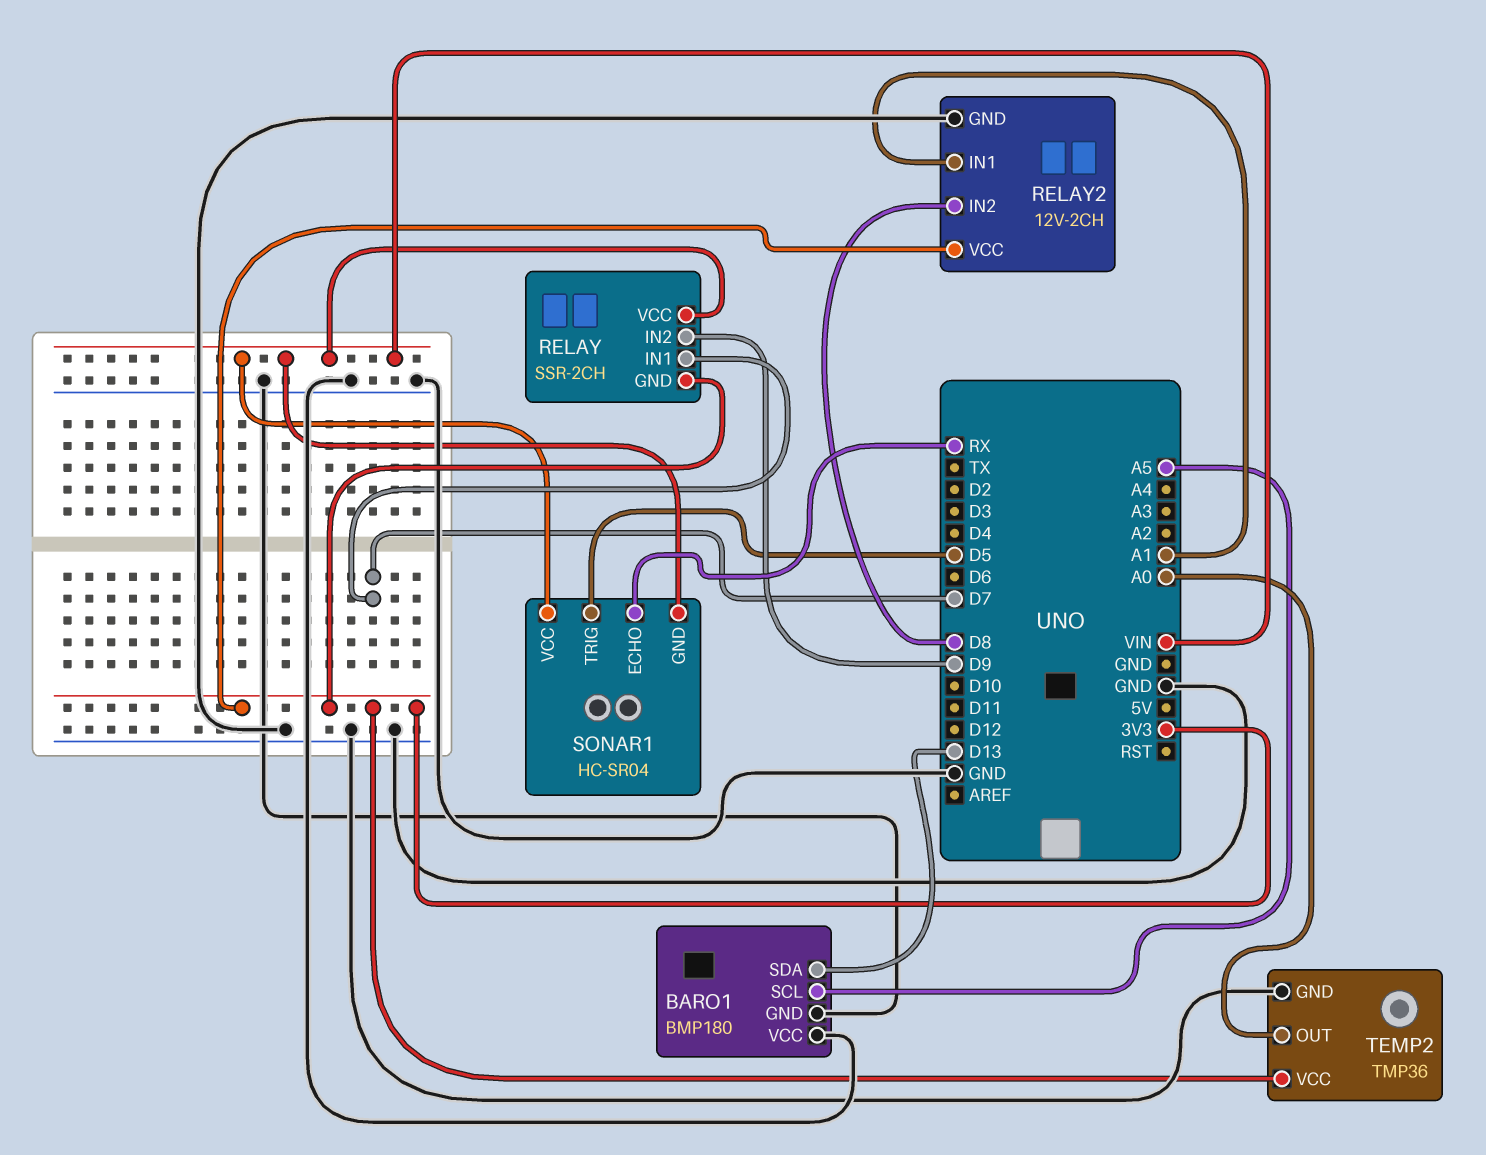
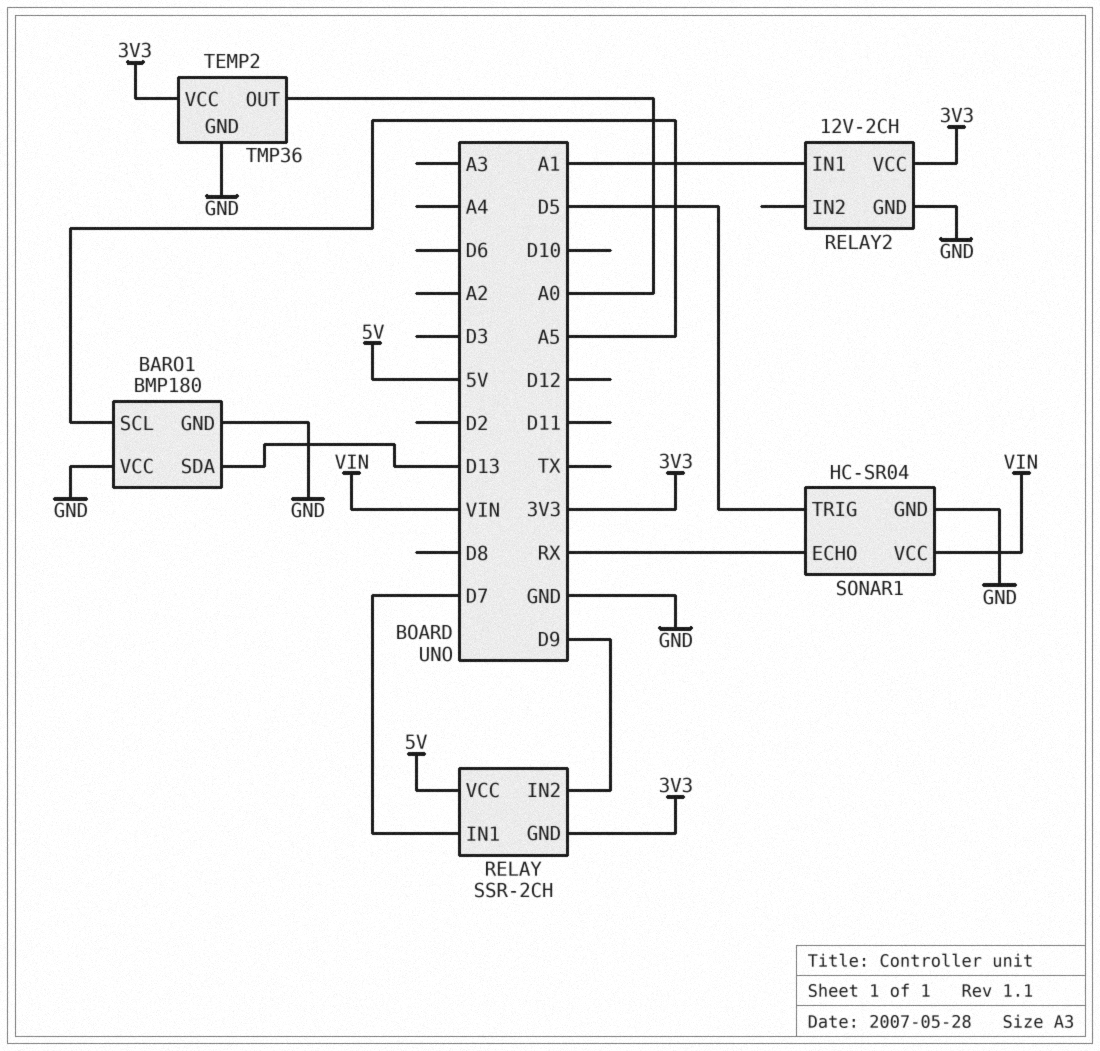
RELAY pin VCC: VIN -> 5V
RELAY2 pin IN2: D8 -> none
SONAR1 pin GND: VIN -> GND

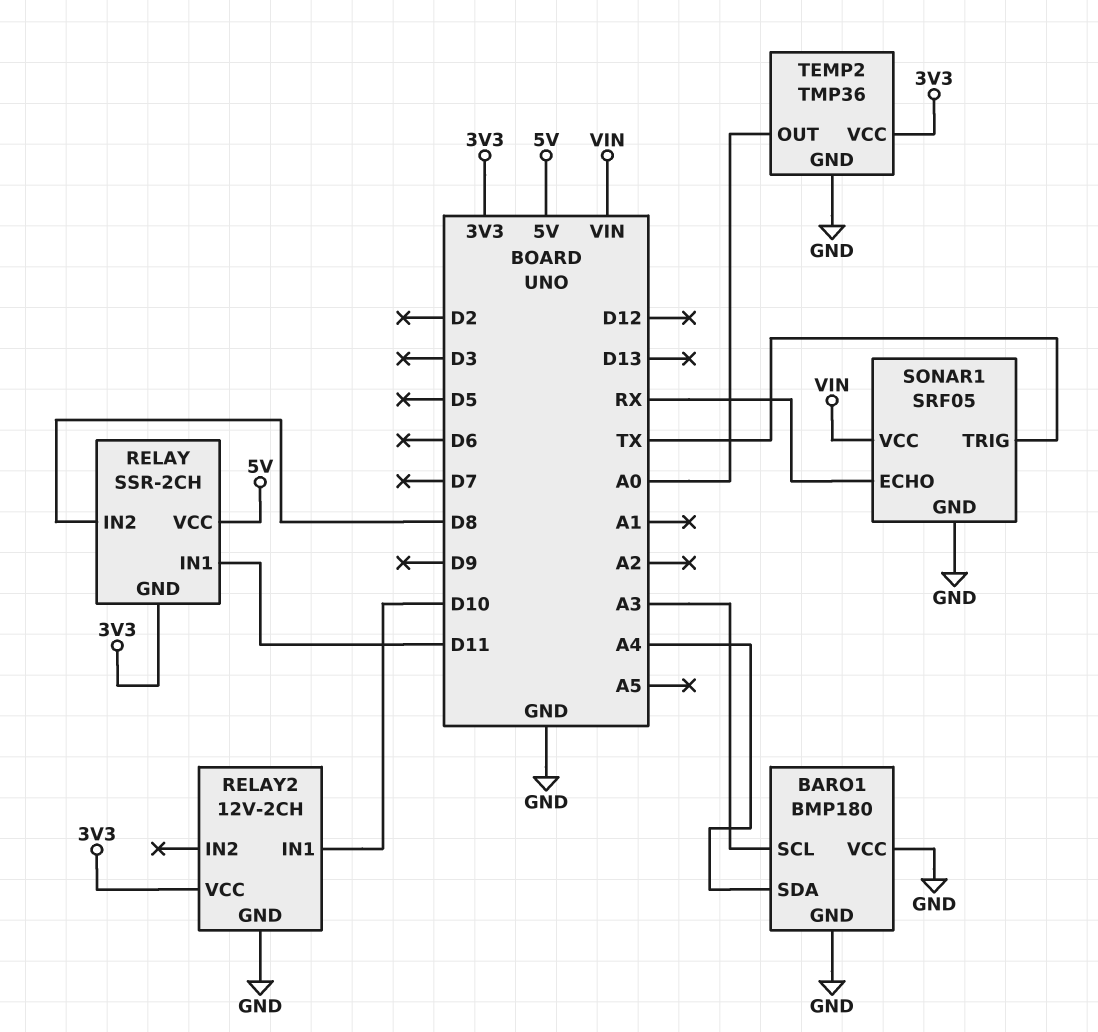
BARO1 pin SCL: A5 -> A3
BARO1 pin SDA: D13 -> A4
RELAY pin IN1: D7 -> D11
RELAY pin IN2: D9 -> D8
RELAY2 pin IN1: A1 -> D10
SONAR1: HC-SR04 -> SRF05
SONAR1 pin TRIG: D5 -> TX

